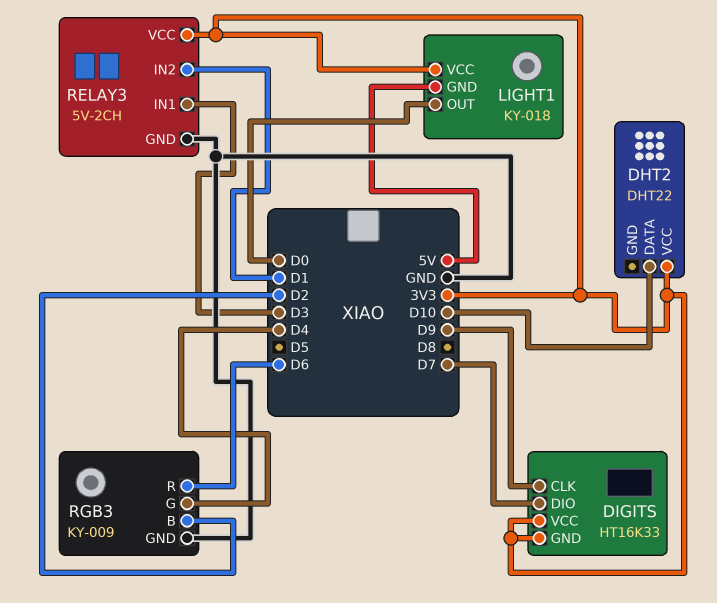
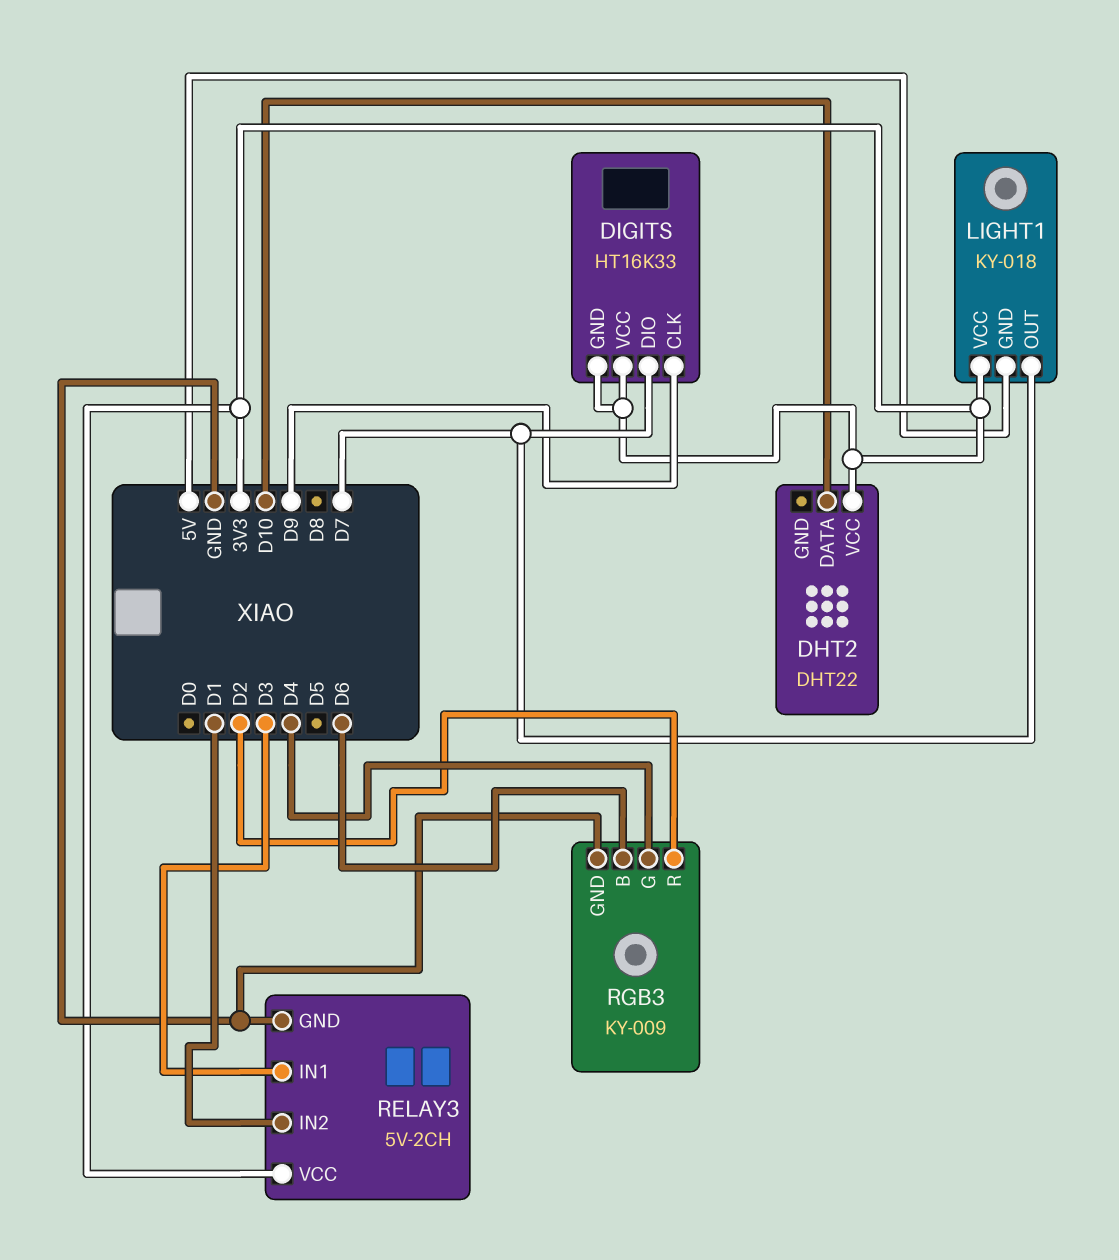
LIGHT1 pin OUT: D0 -> D7
RGB3 pin B: D2 -> D6
RGB3 pin R: D6 -> D2

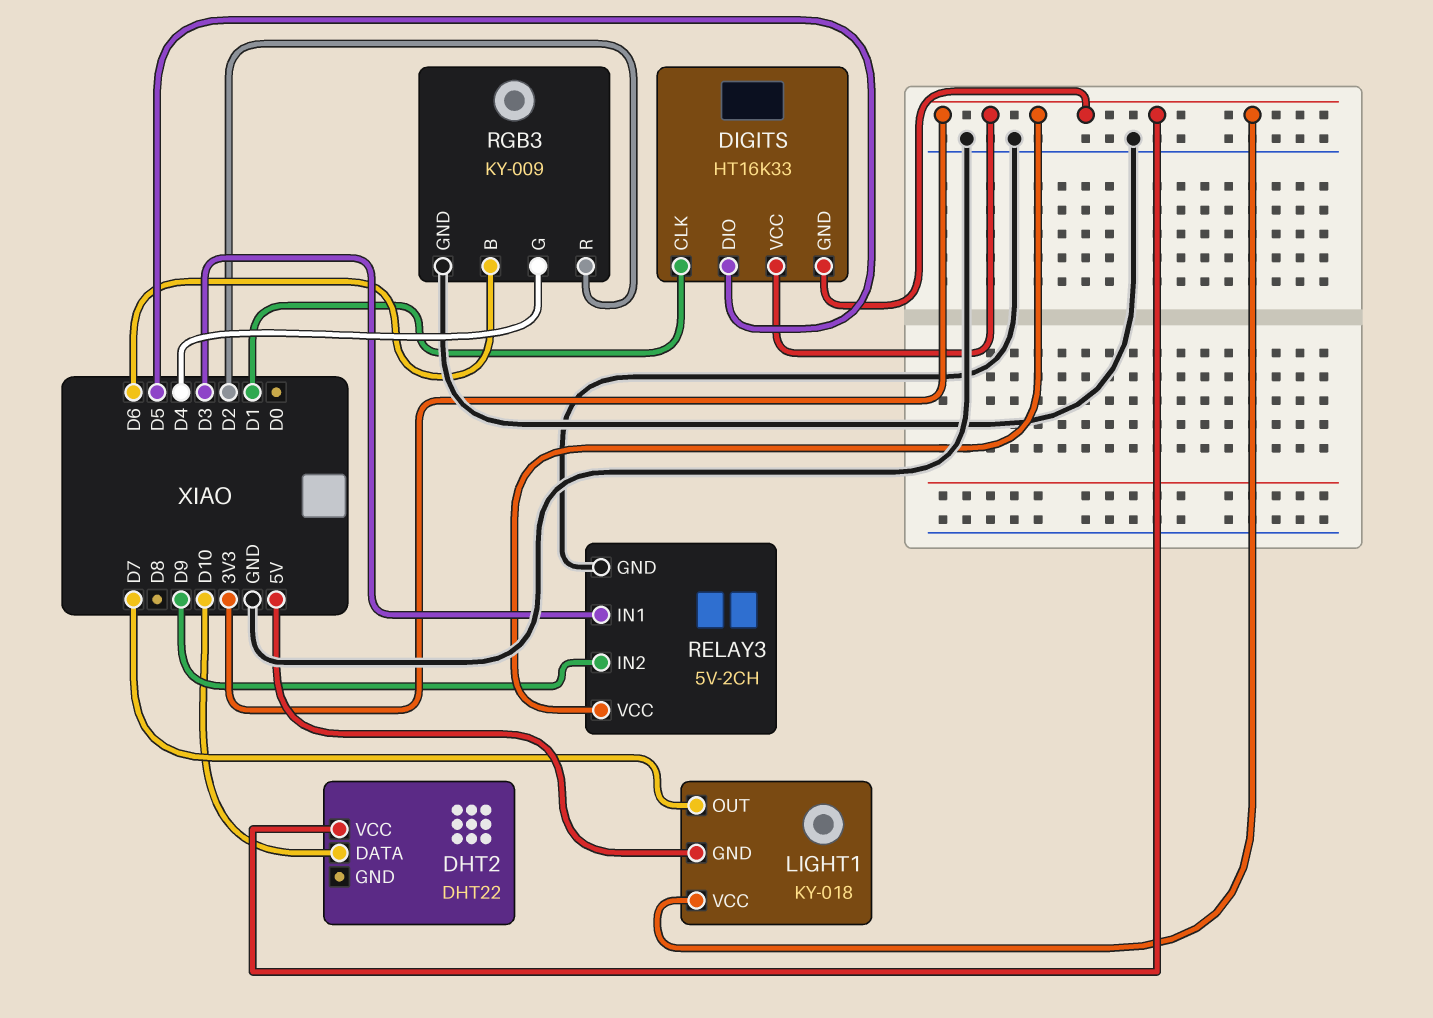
DIGITS pin CLK: D9 -> D1
DIGITS pin DIO: D7 -> D5
RELAY3 pin IN2: D1 -> D9

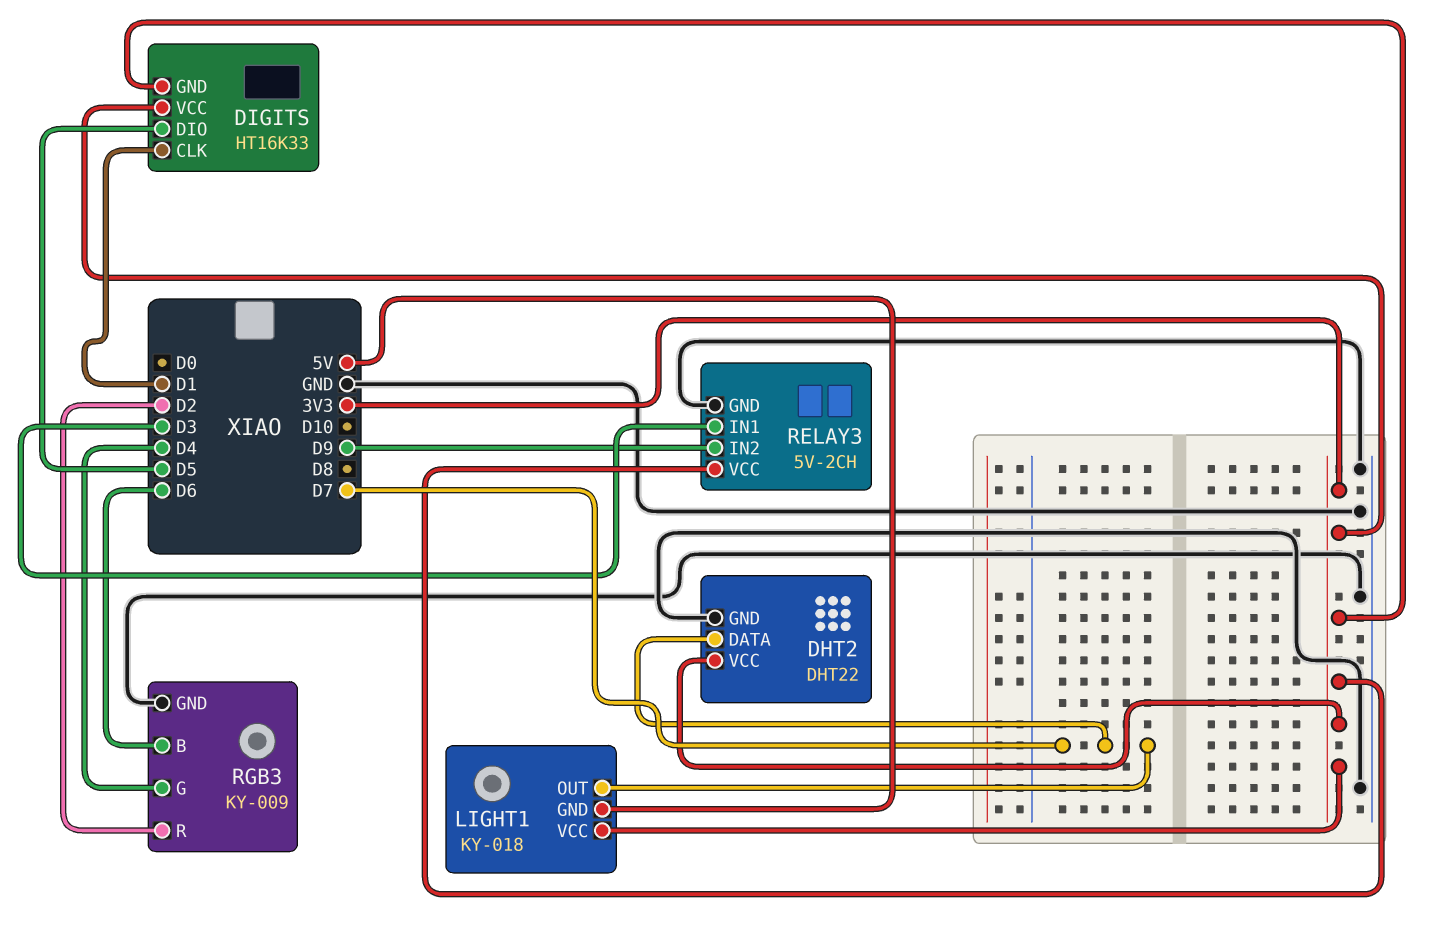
DHT2 pin DATA: D10 -> D7
DHT2 pin GND: none -> GND

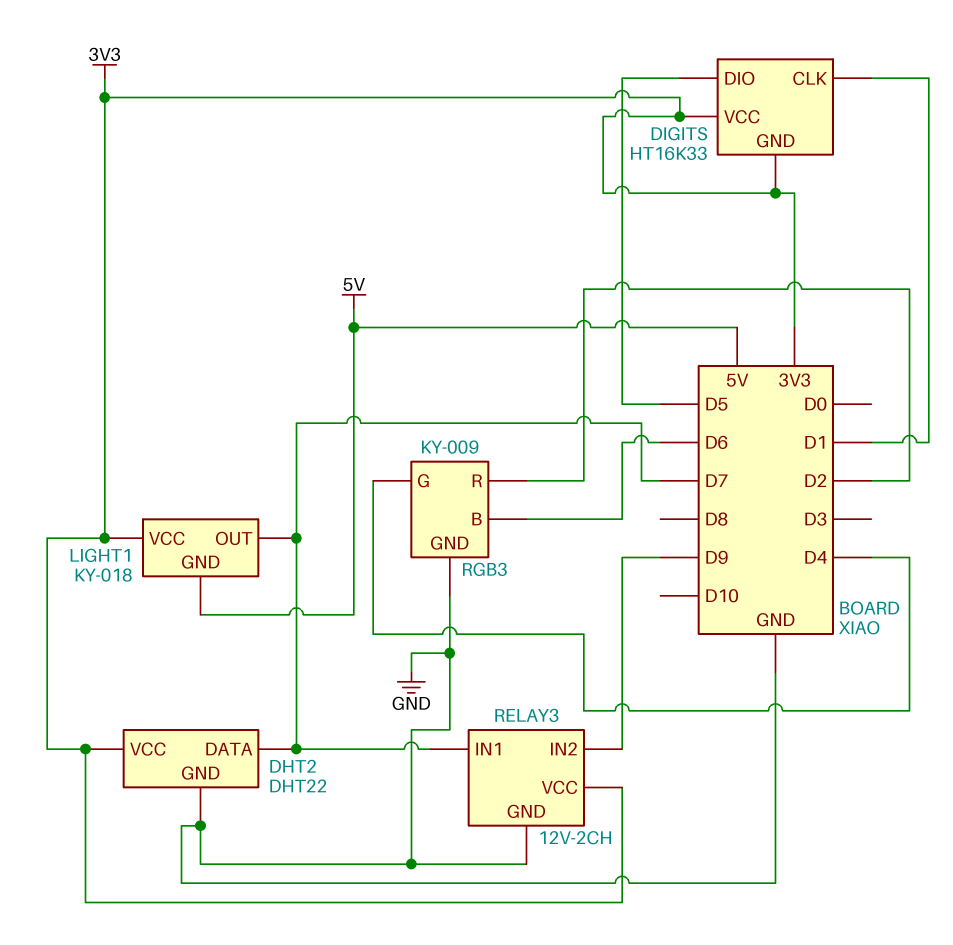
RELAY3: 5V-2CH -> 12V-2CH
RELAY3 pin IN1: D3 -> D7

